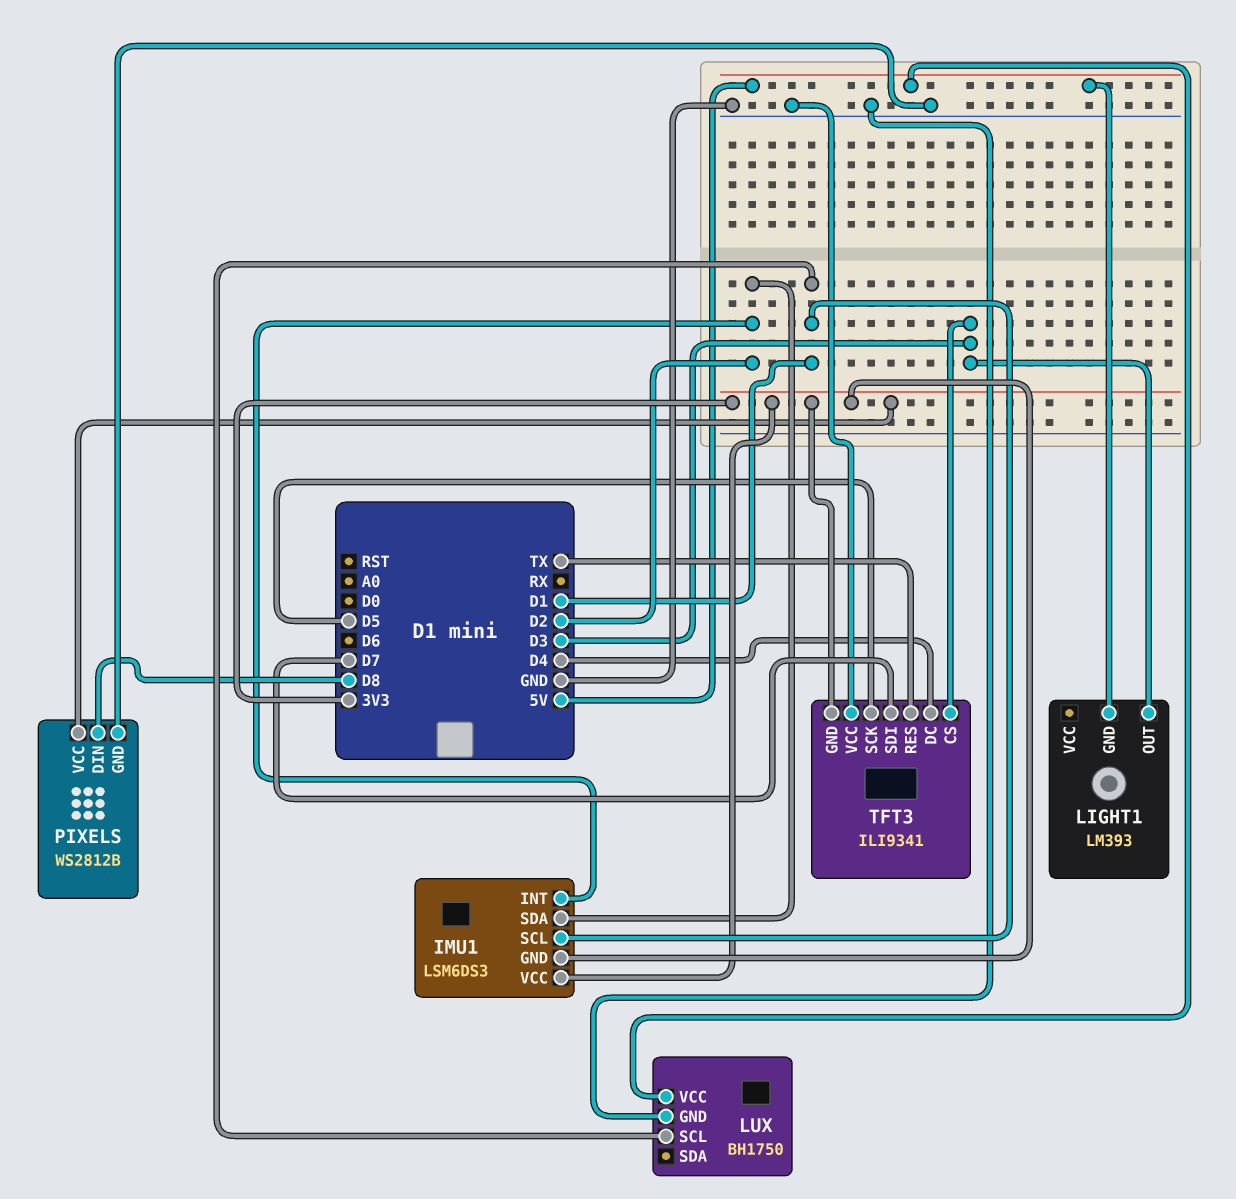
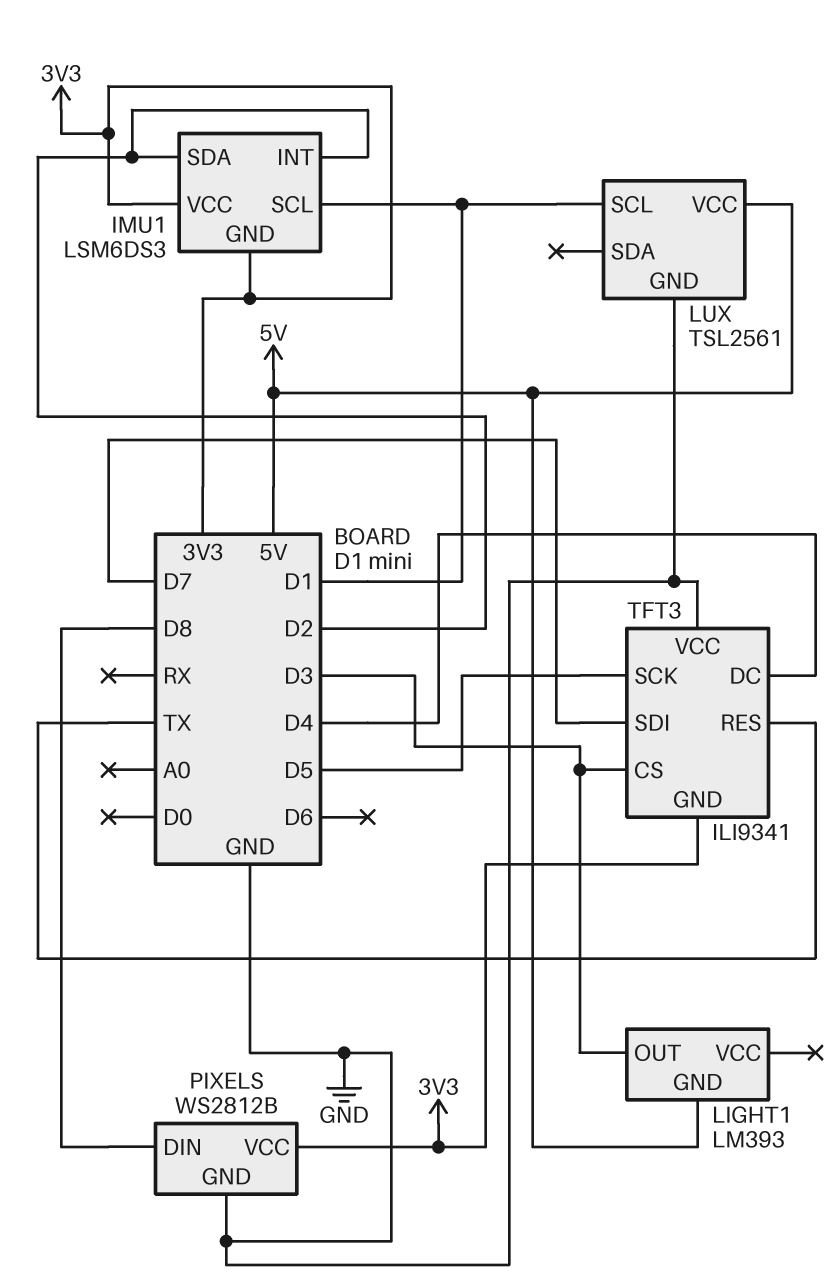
LUX: BH1750 -> TSL2561

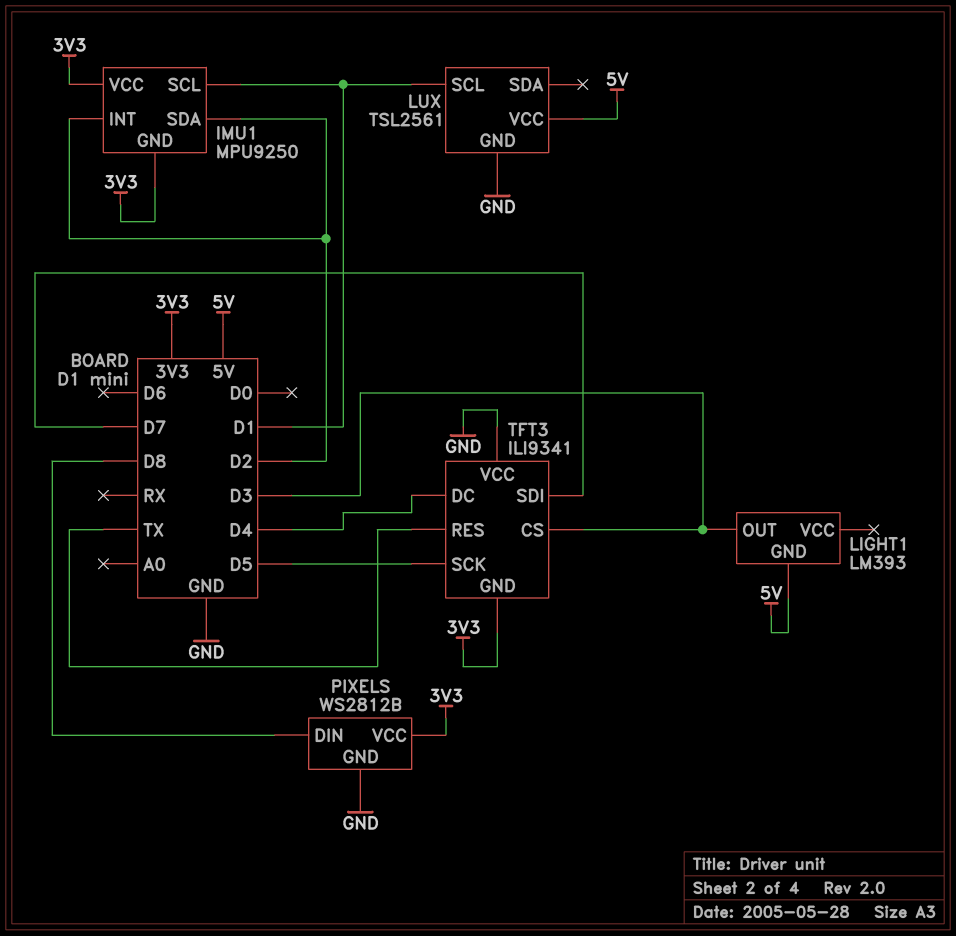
IMU1: LSM6DS3 -> MPU9250

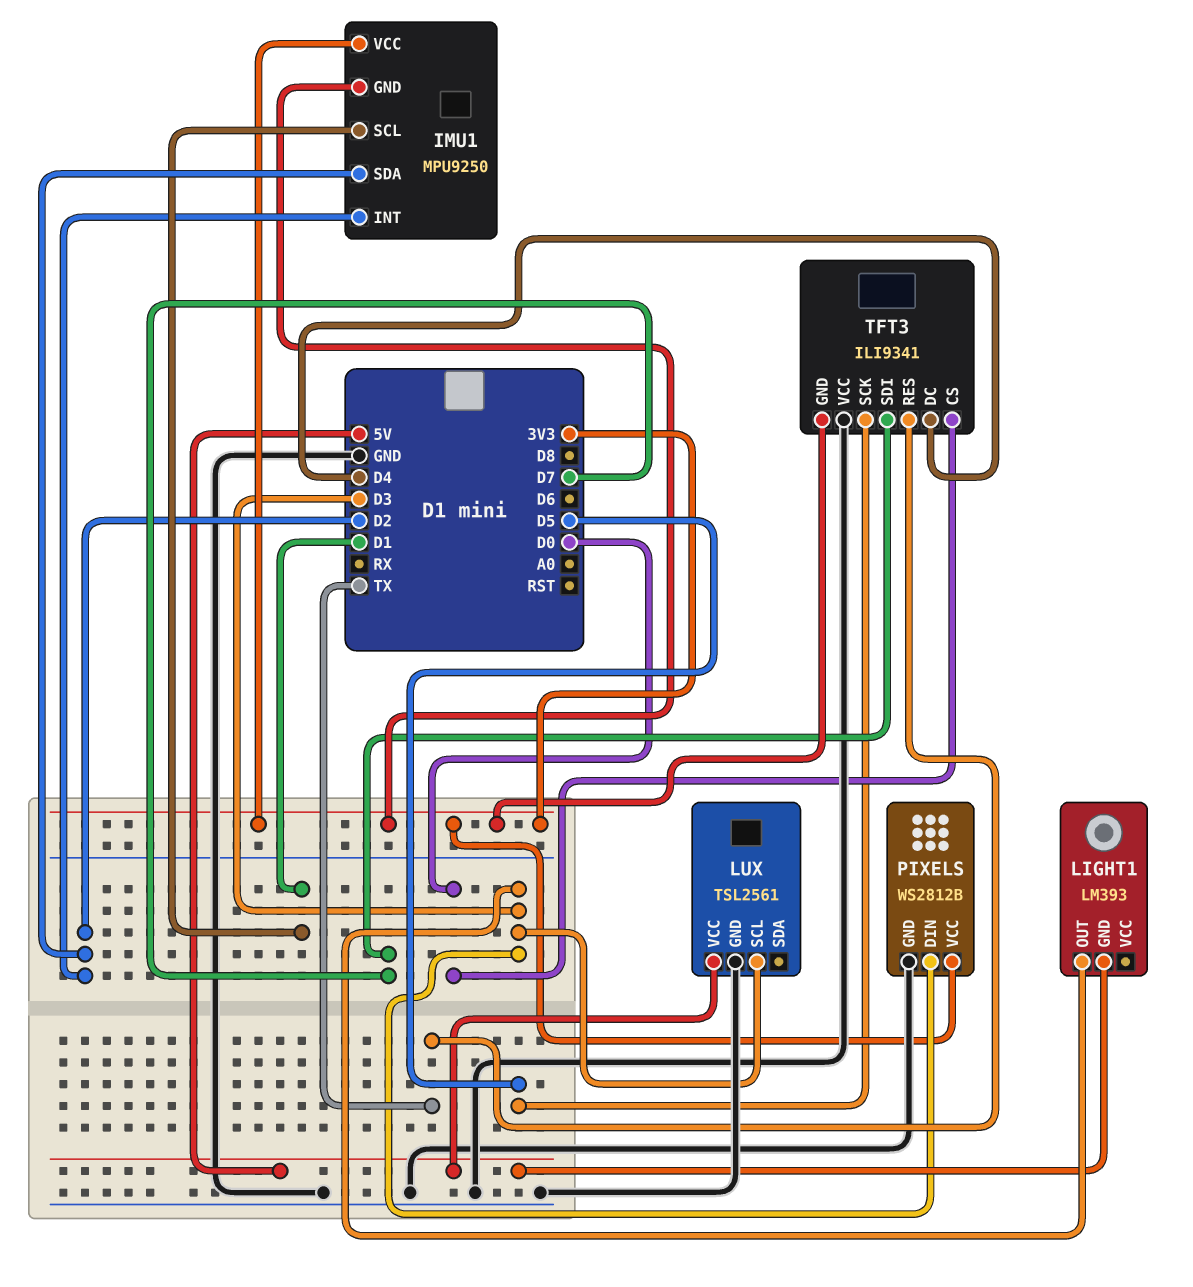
LUX pin SCL: D1 -> D3
PIXELS pin DIN: D8 -> D3
TFT3 pin CS: D3 -> D0

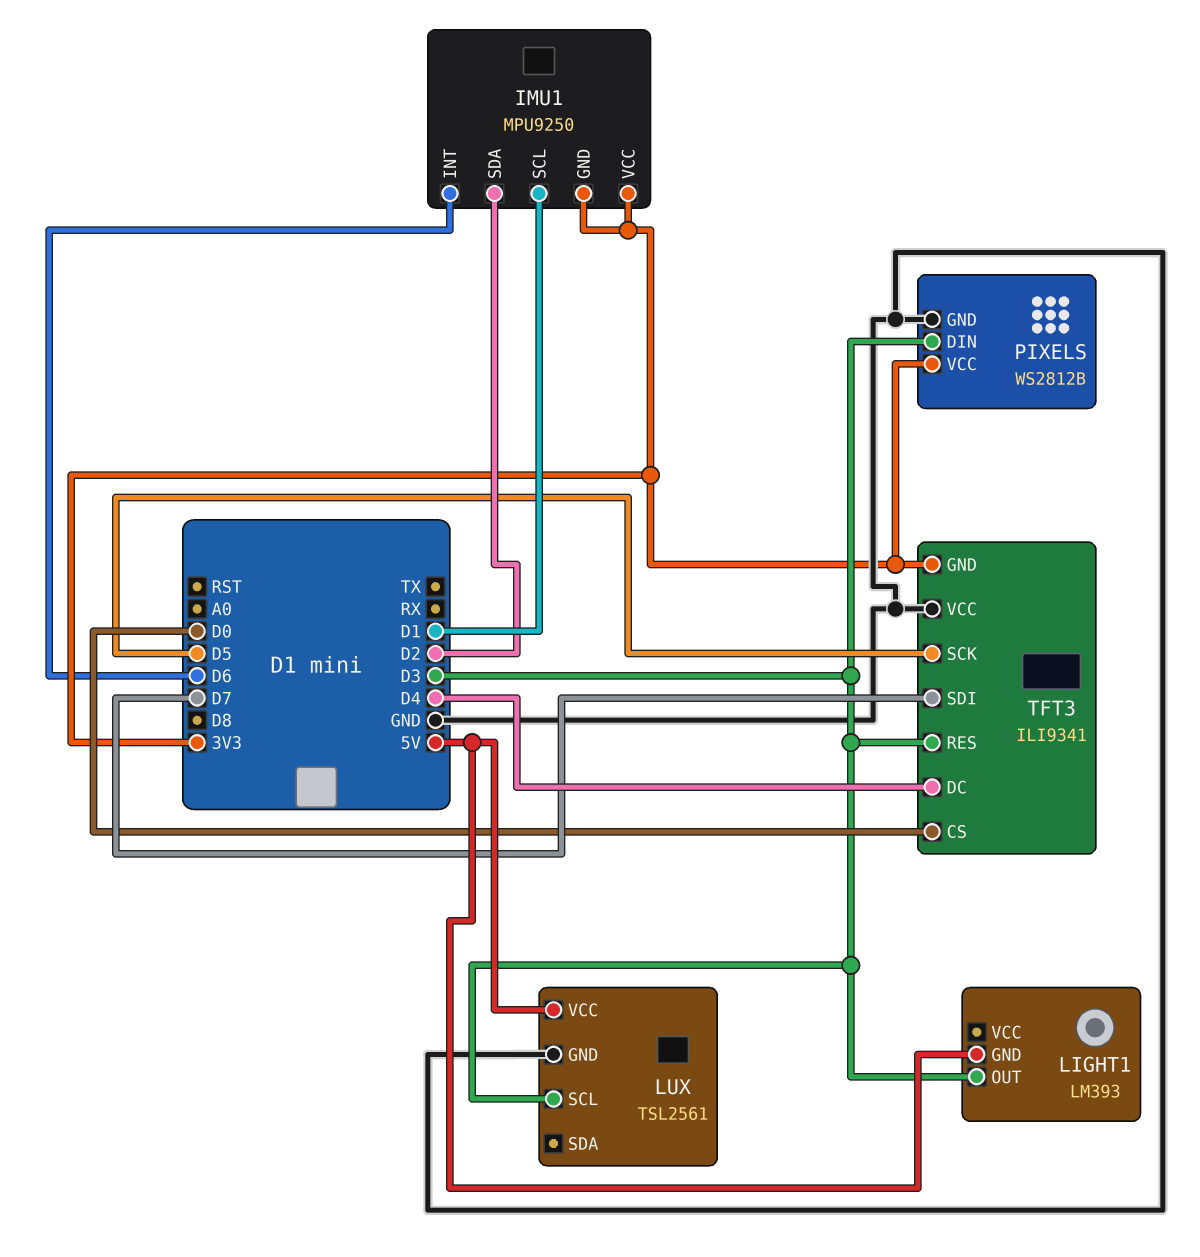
IMU1 pin INT: D2 -> D6
TFT3 pin RES: TX -> D3

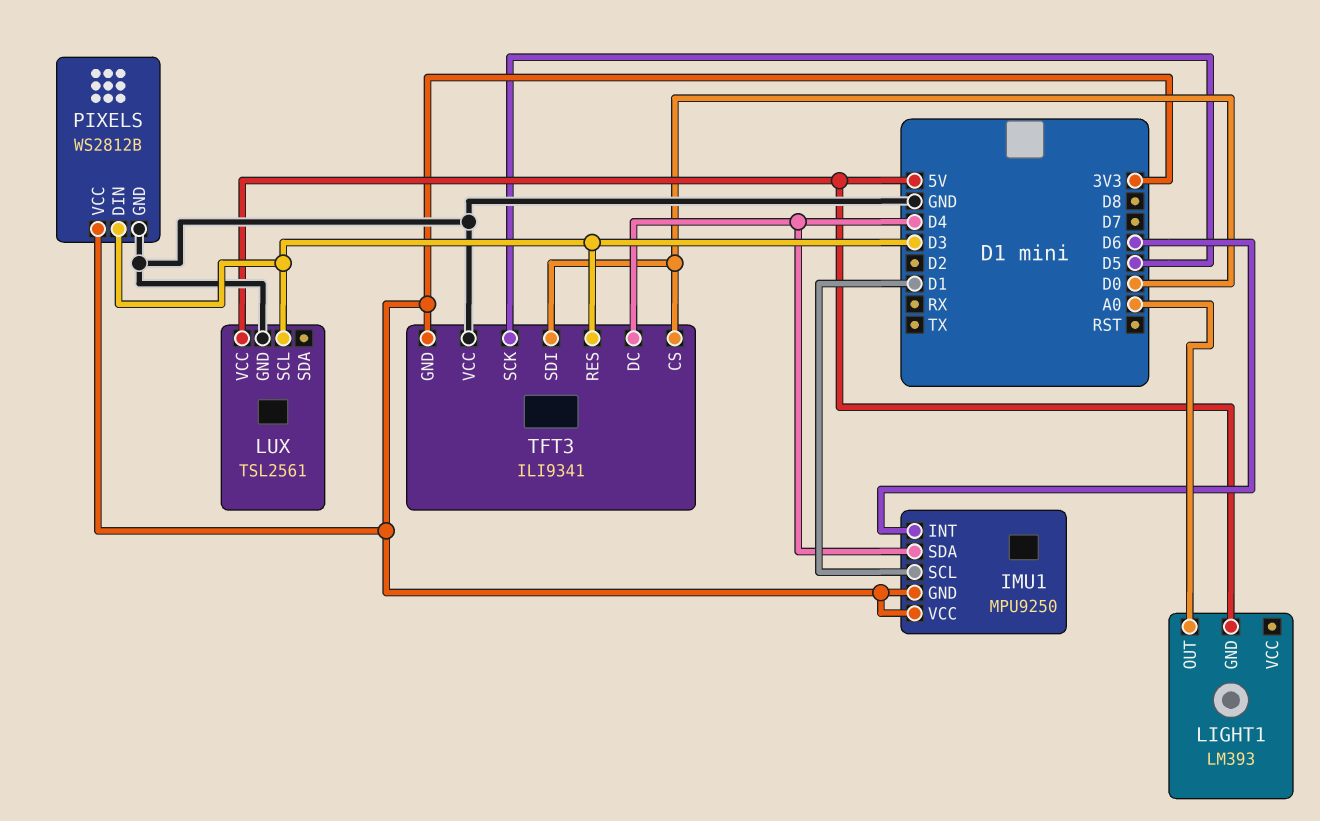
IMU1 pin SDA: D2 -> D4
LIGHT1 pin OUT: D3 -> A0
TFT3 pin SDI: D7 -> D0

